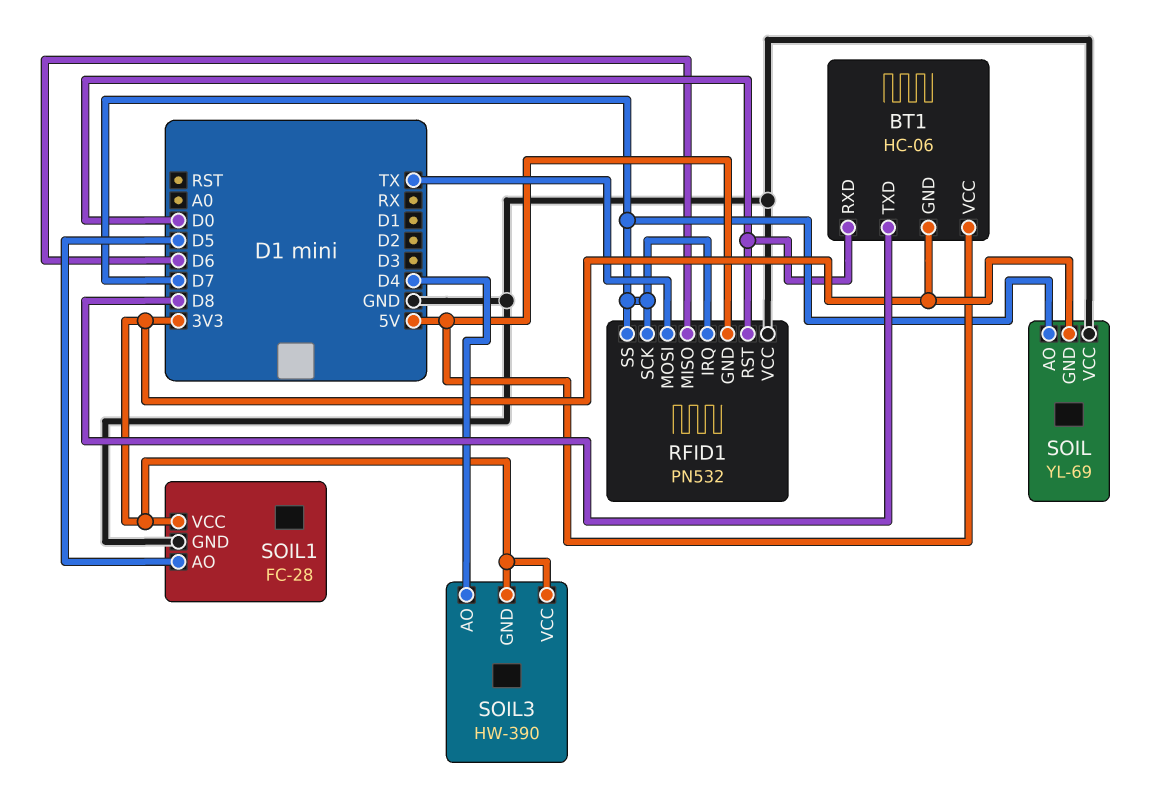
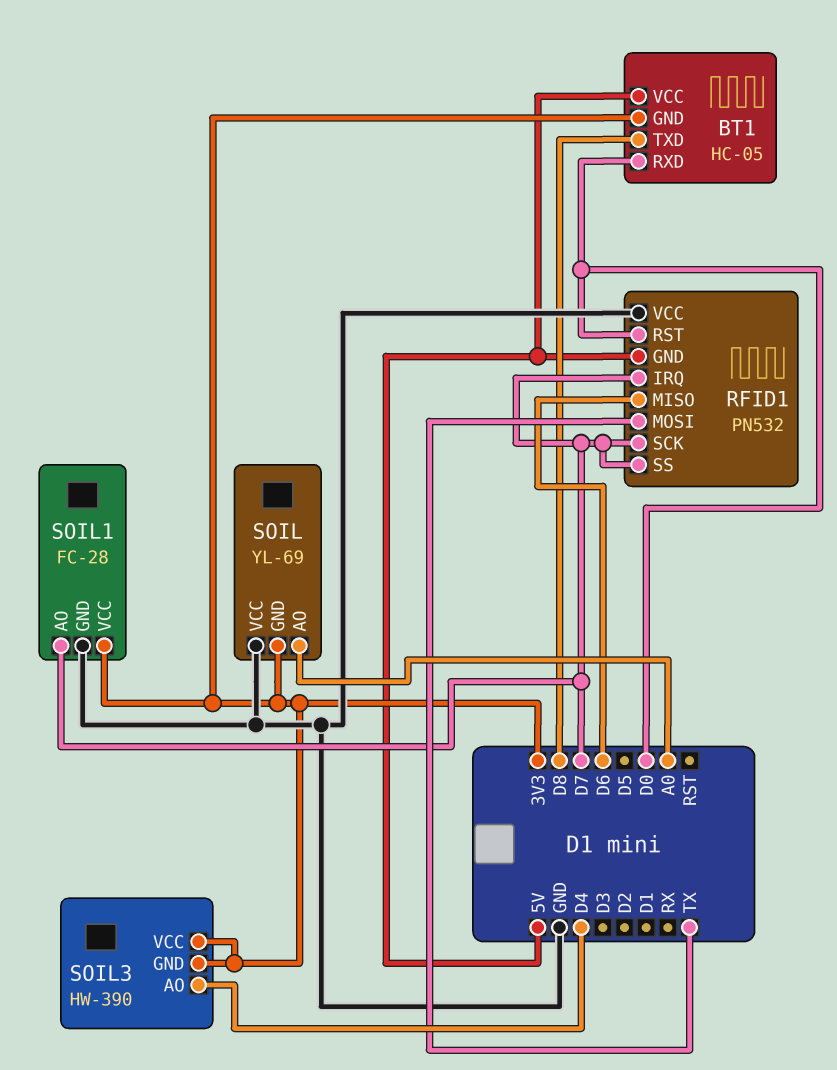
BT1: HC-06 -> HC-05
SOIL pin AO: D7 -> A0
SOIL1 pin AO: D5 -> D7

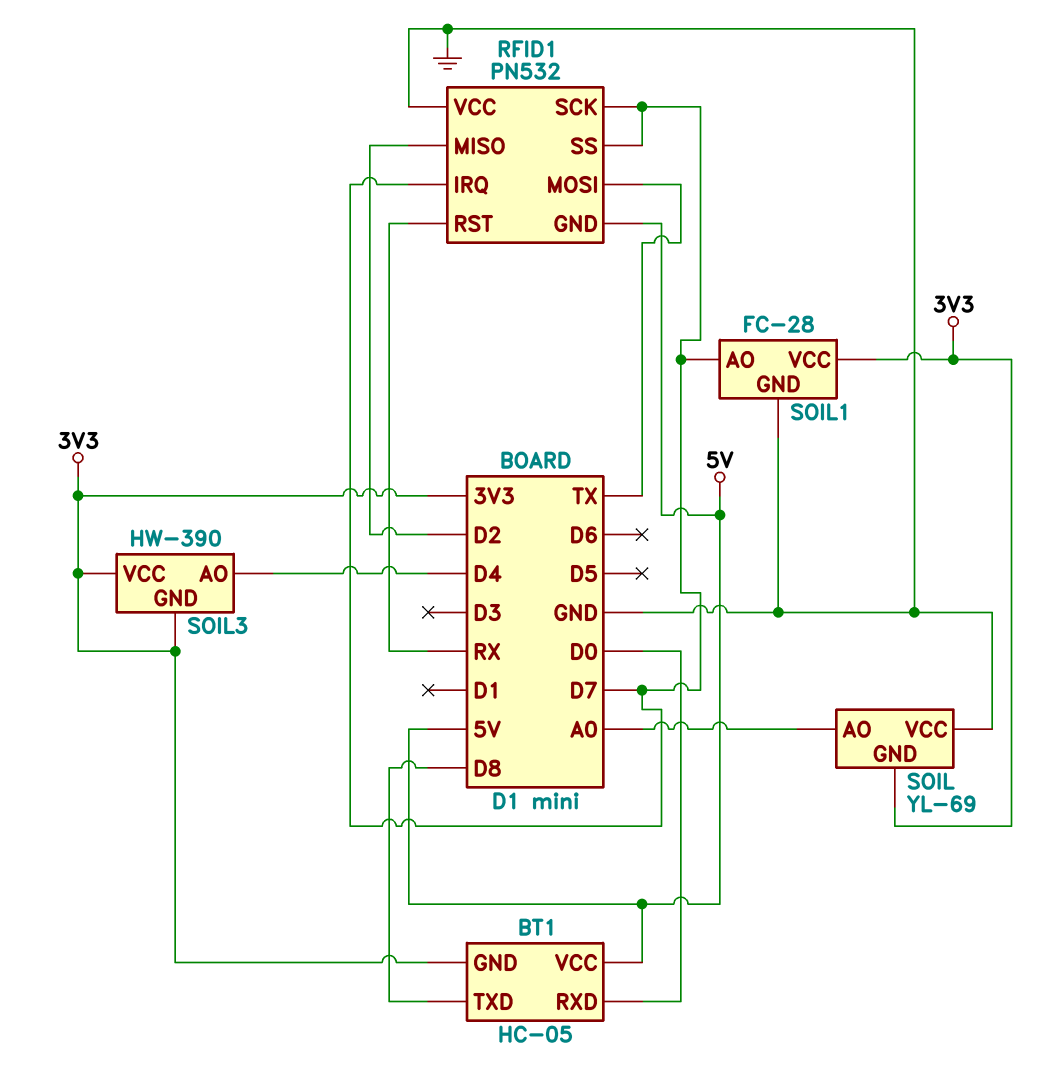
RFID1 pin MISO: D6 -> D2
RFID1 pin RST: D0 -> RX

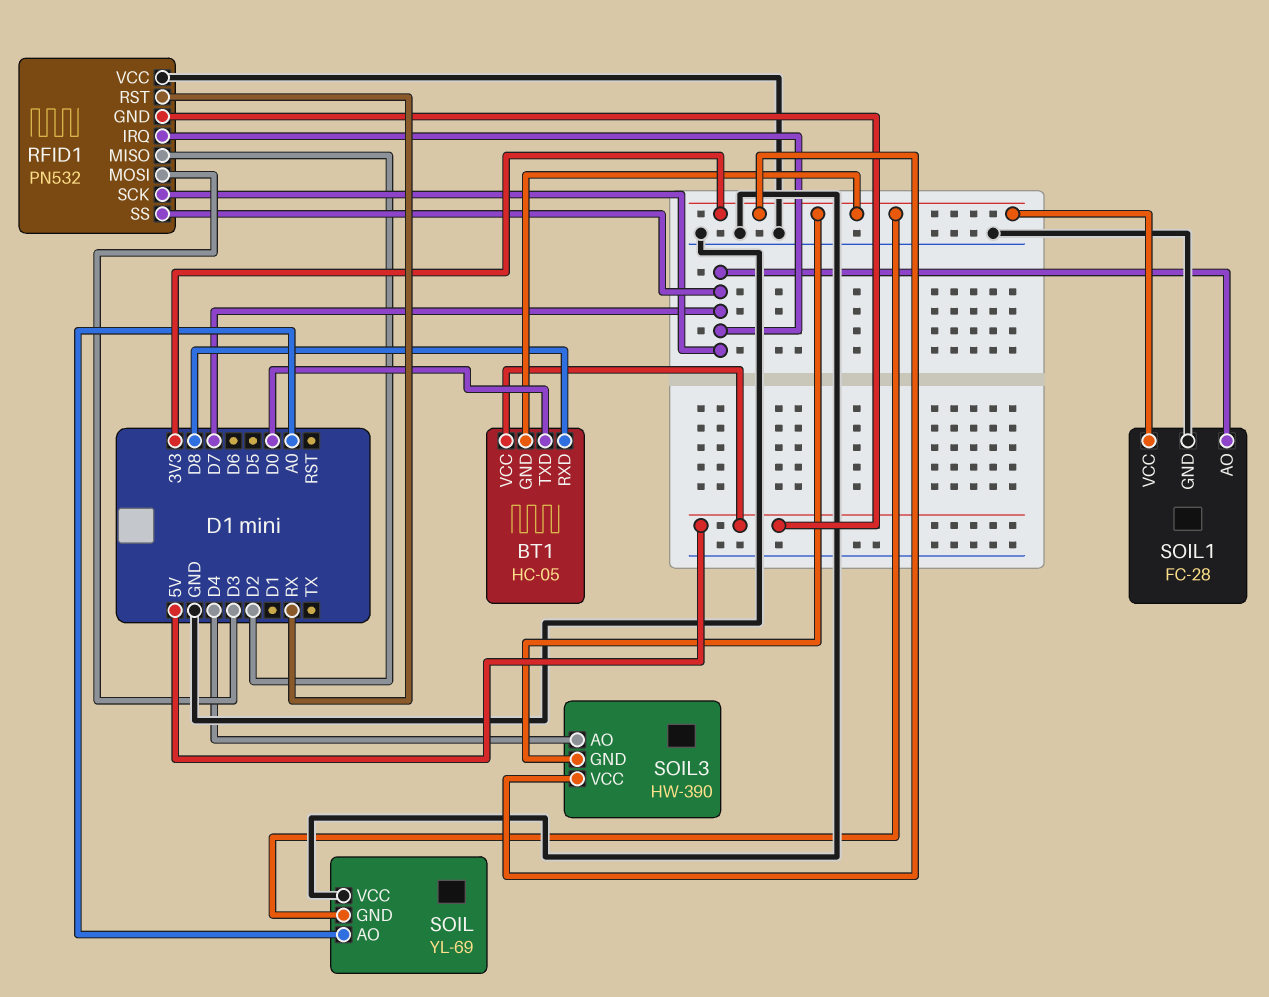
BT1 pin RXD: D0 -> D8
BT1 pin TXD: D8 -> D0
RFID1 pin MOSI: TX -> D3

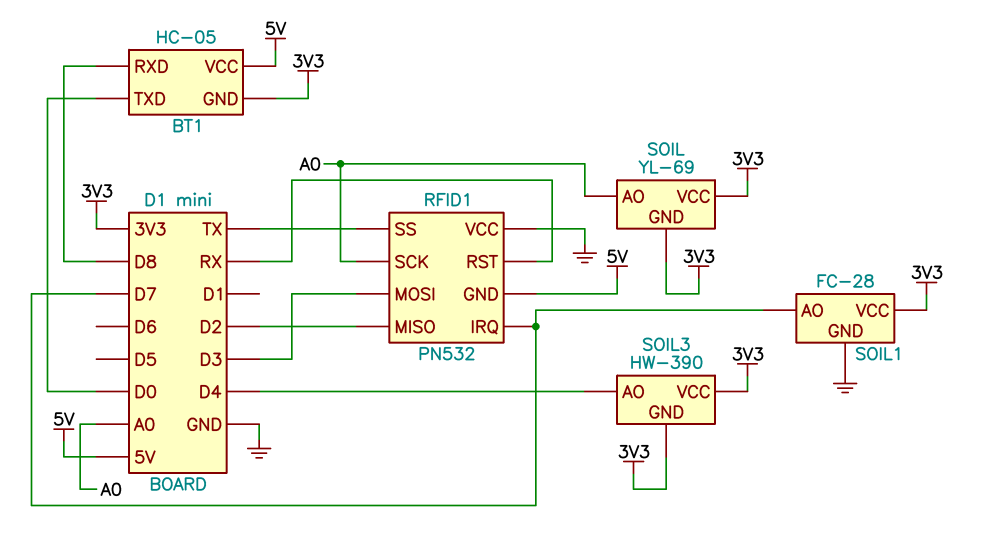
RFID1 pin SCK: D7 -> A0
RFID1 pin SS: D7 -> TX
SOIL pin VCC: GND -> 3V3

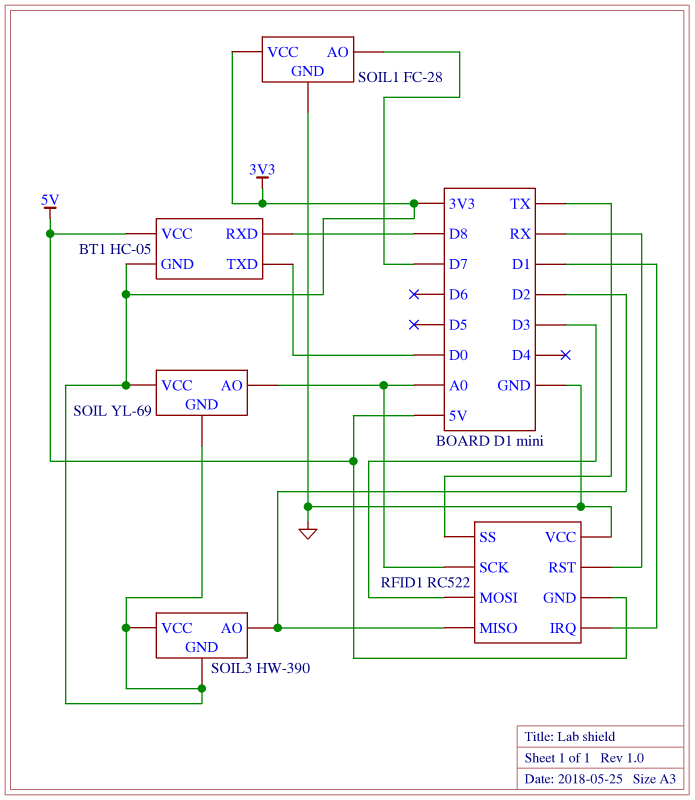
RFID1: PN532 -> RC522
RFID1 pin IRQ: D7 -> D1
SOIL3 pin AO: D4 -> D2

